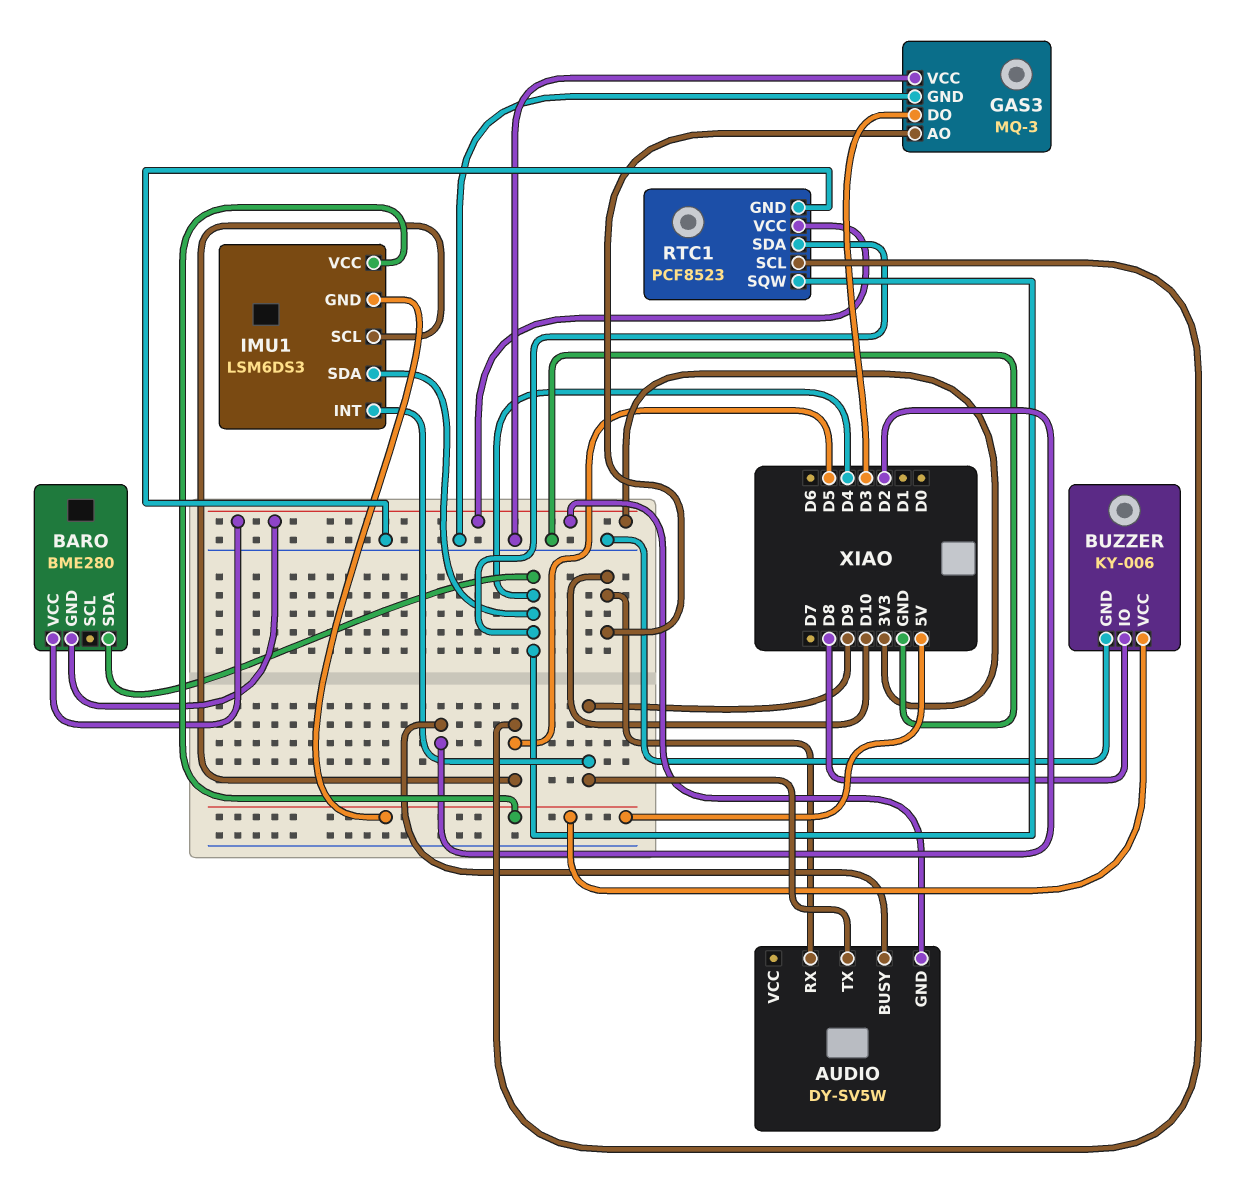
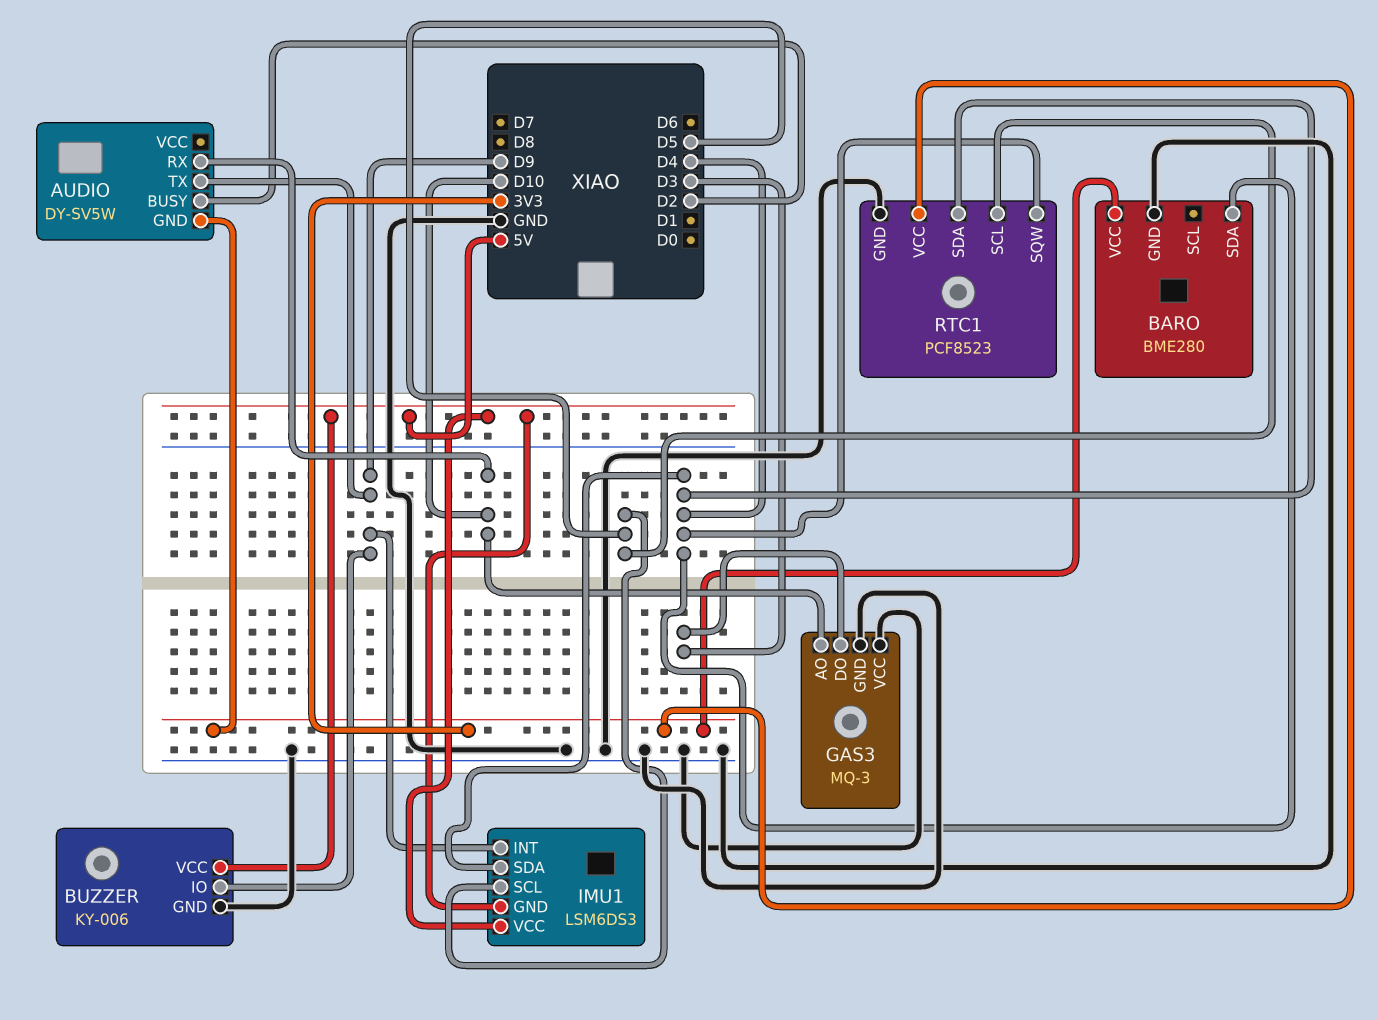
BARO pin GND: 3V3 -> GND
BUZZER pin IO: D8 -> D9

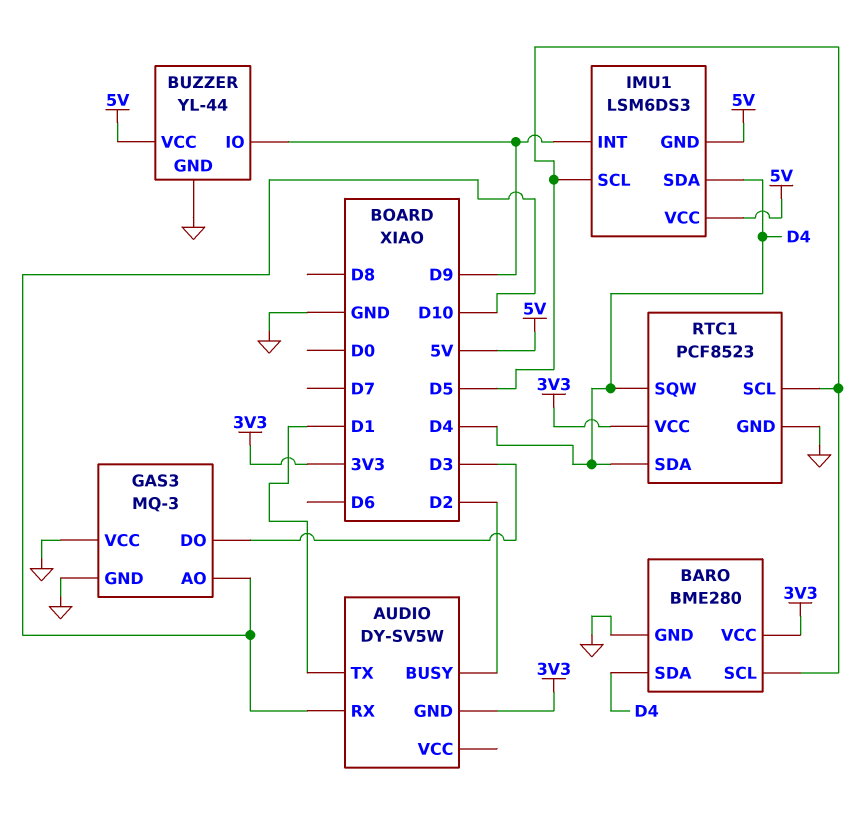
AUDIO pin TX: D9 -> D1
BARO pin SCL: none -> D5
BUZZER: KY-006 -> YL-44

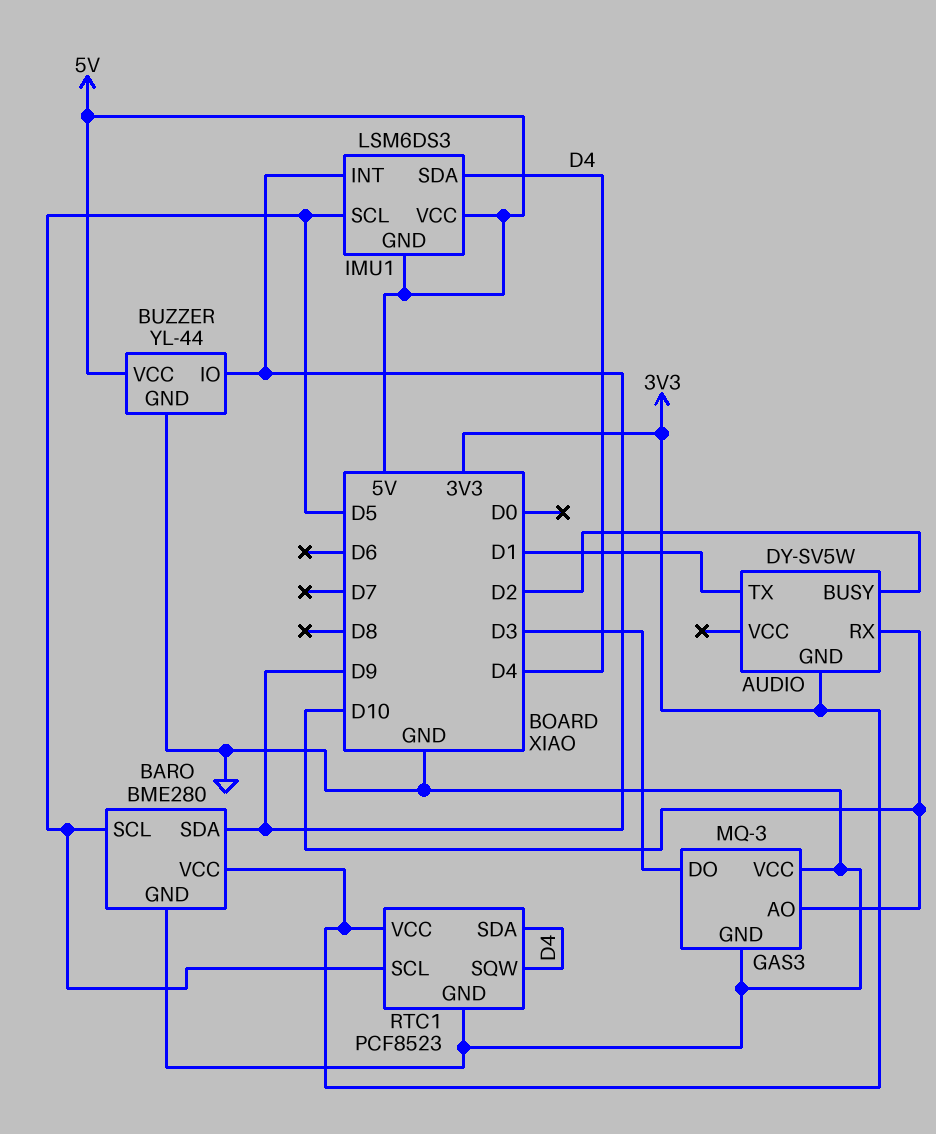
BARO pin SDA: D4 -> D9

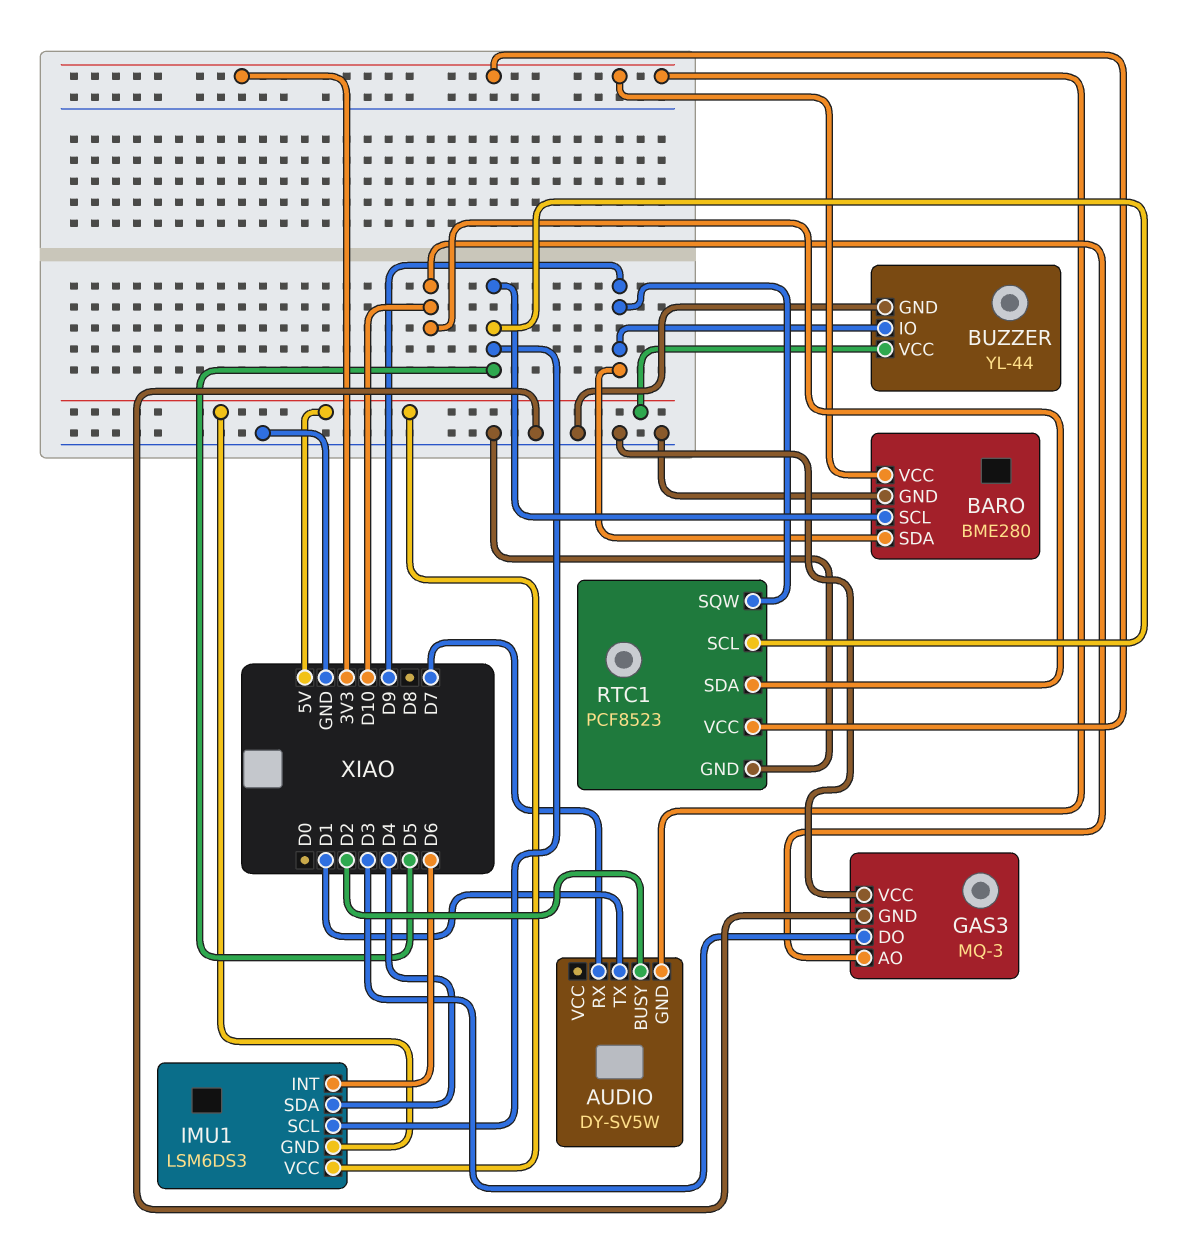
AUDIO pin RX: D10 -> D7
IMU1 pin INT: D9 -> D6
RTC1 pin SDA: D4 -> D10
RTC1 pin SQW: D4 -> D9

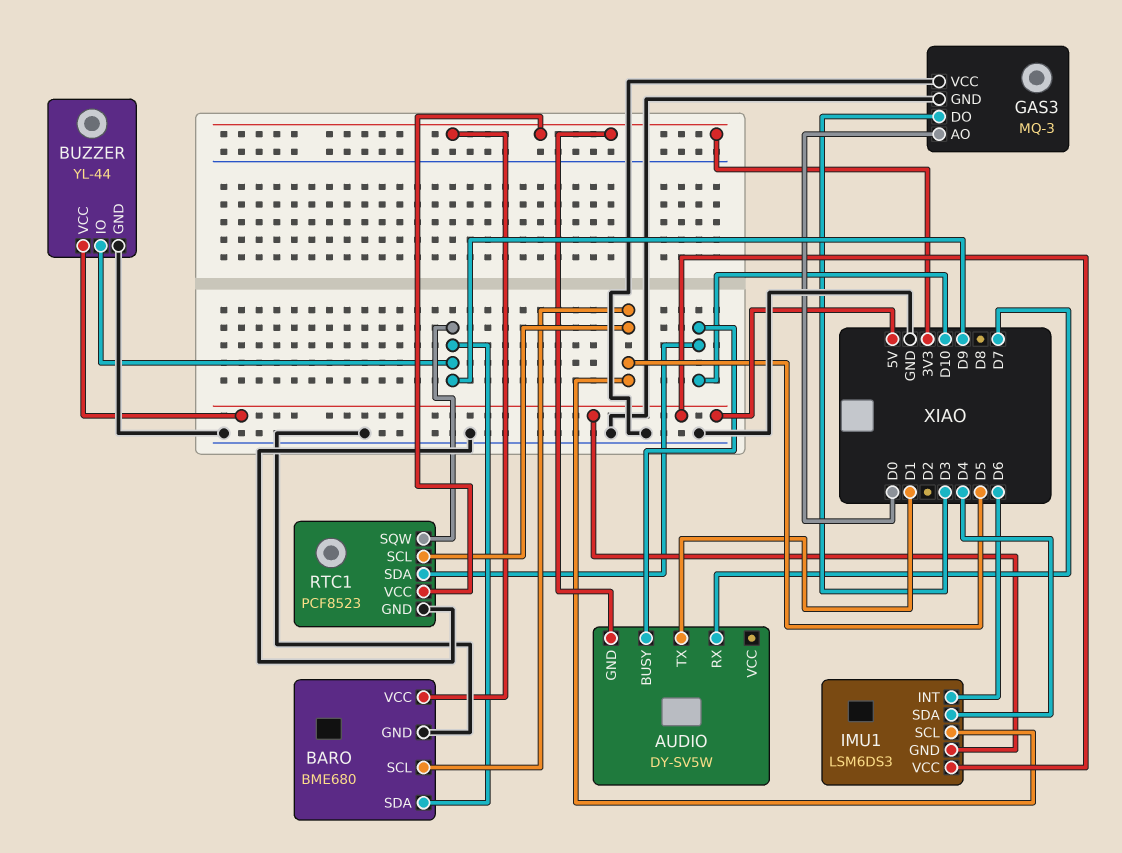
AUDIO pin BUSY: D2 -> D10
BARO: BME280 -> BME680
GAS3 pin AO: D10 -> D0

